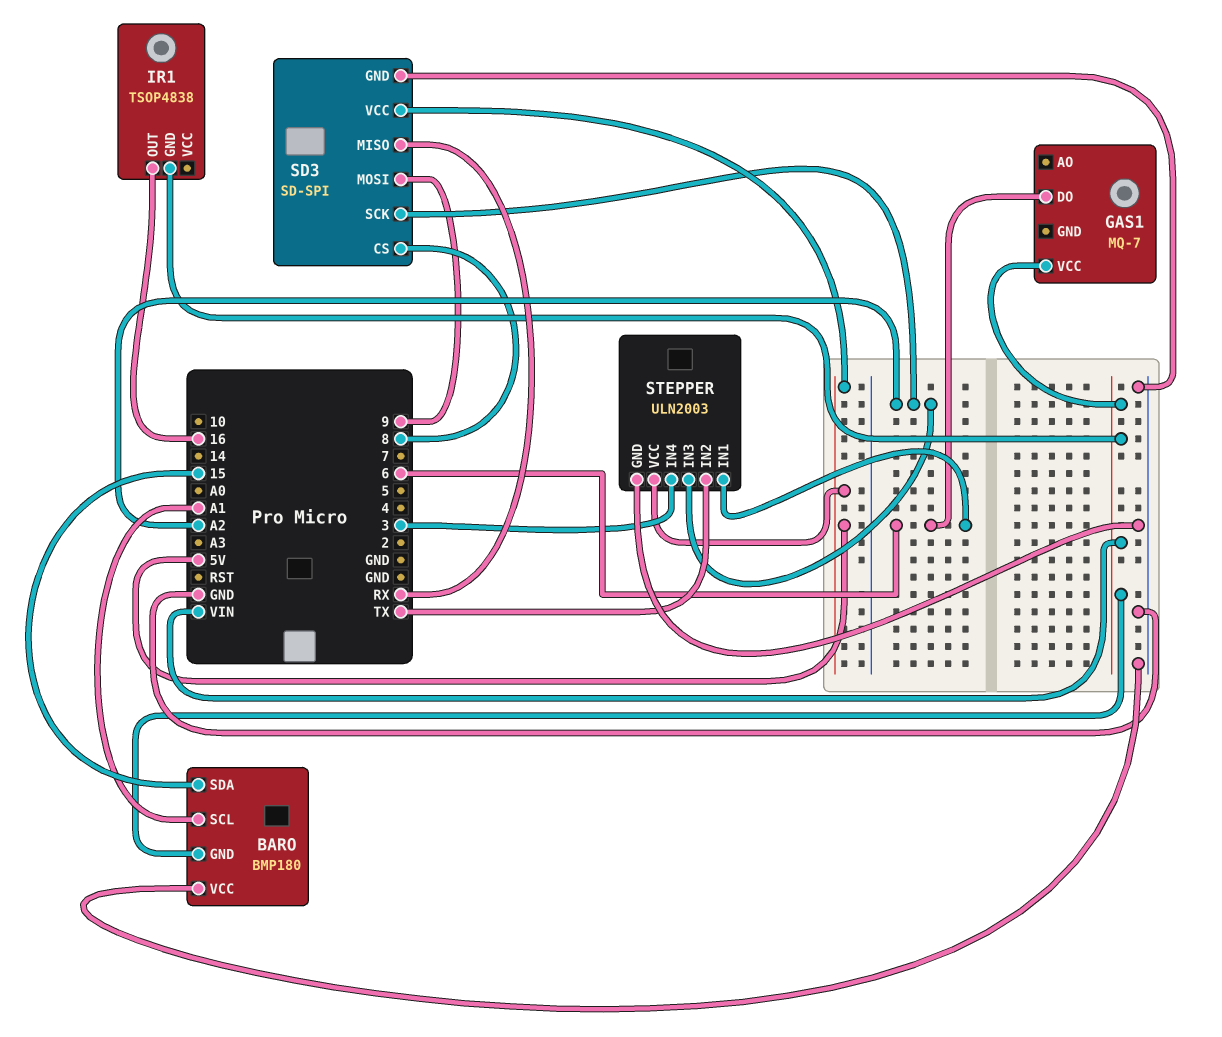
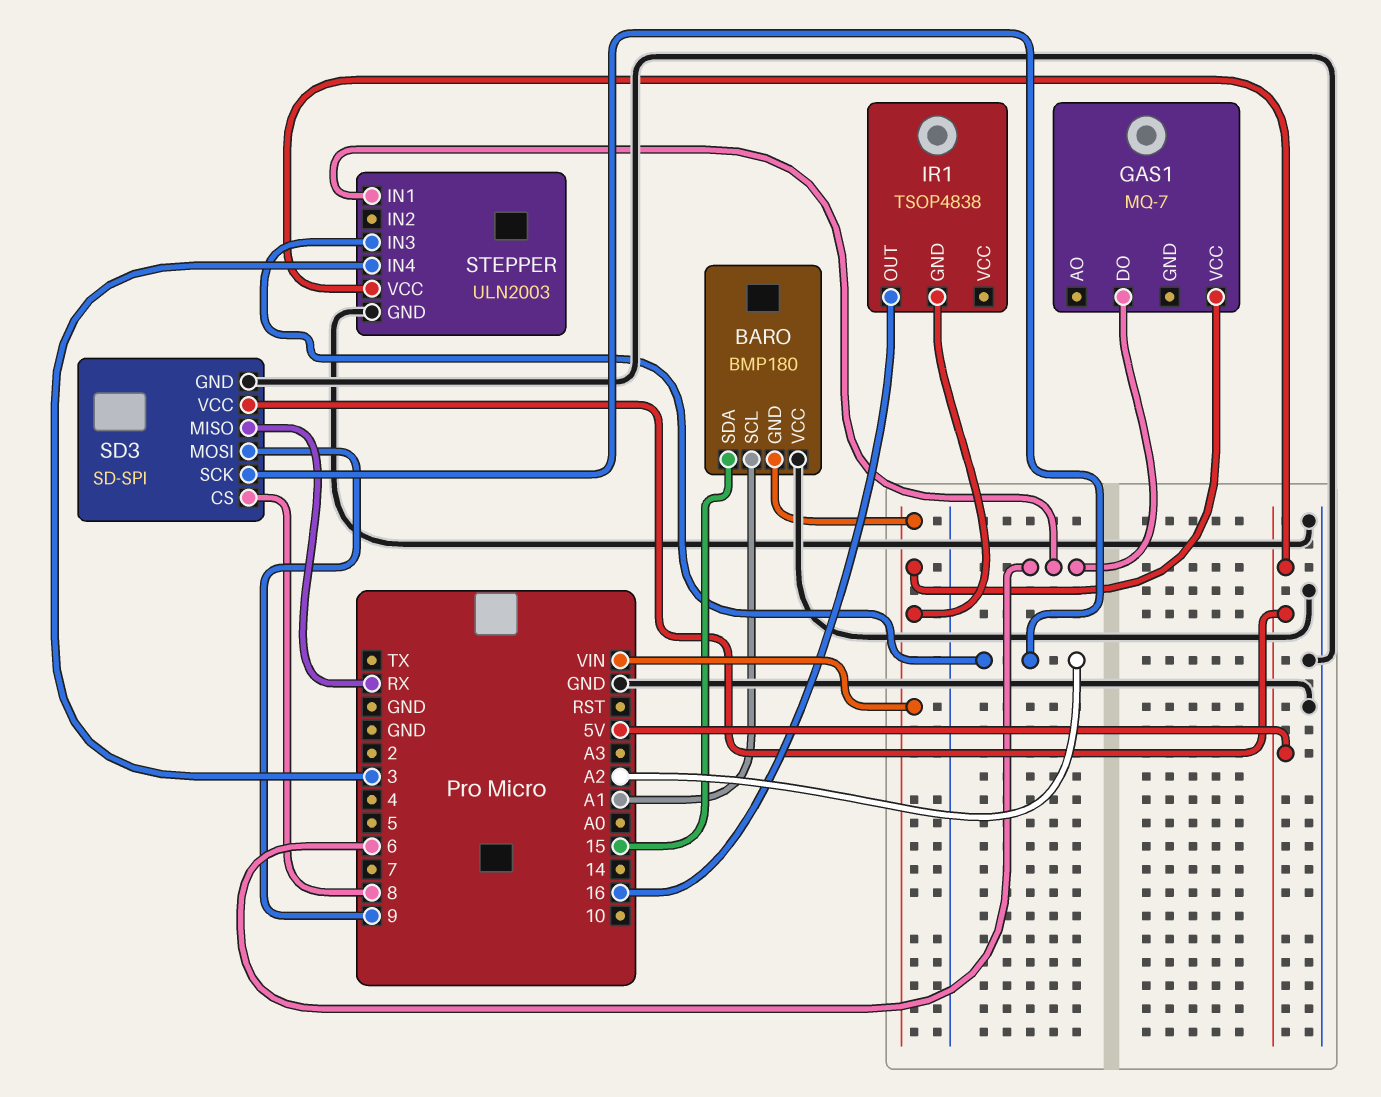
STEPPER pin IN2: TX -> none

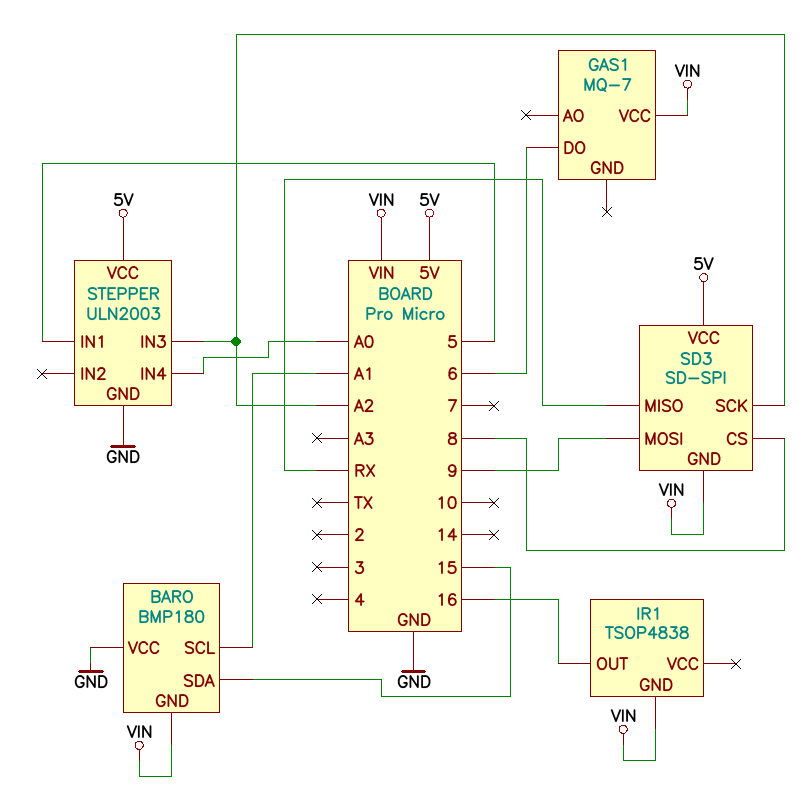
SD3 pin GND: GND -> VIN
STEPPER pin IN1: 6 -> 5
STEPPER pin IN4: 3 -> A0

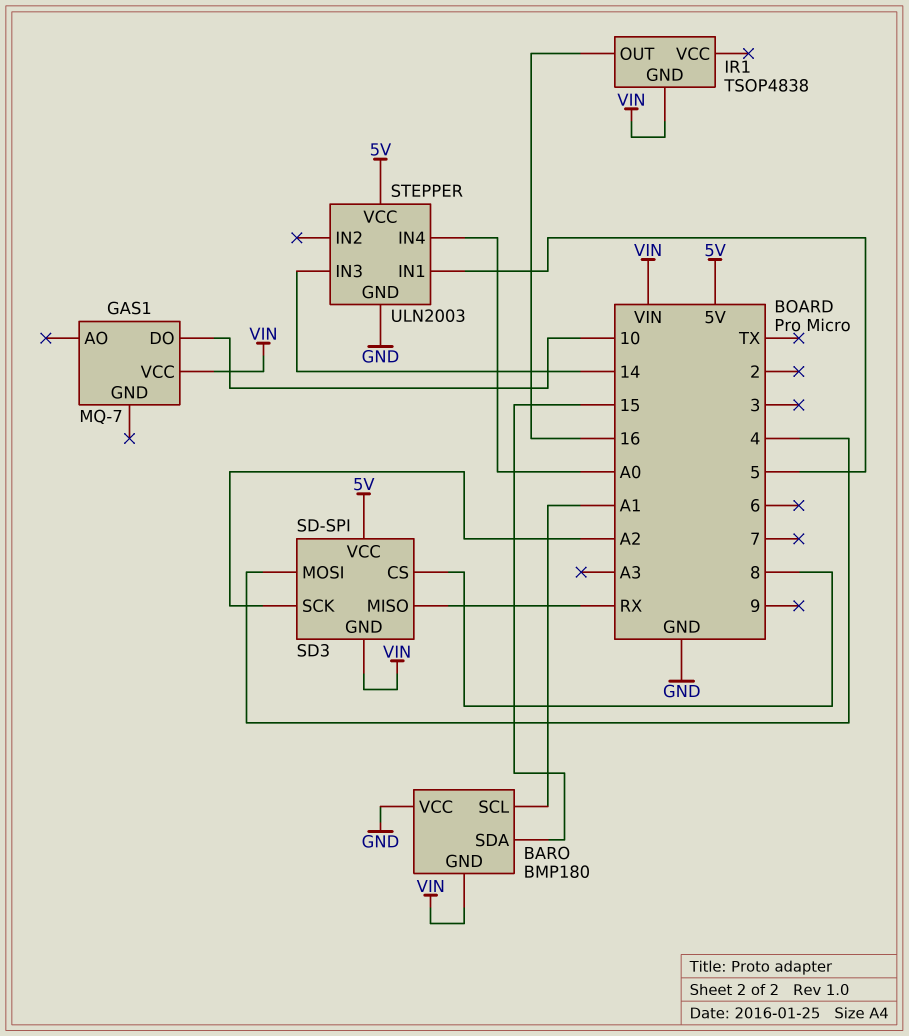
GAS1 pin DO: 6 -> 10
SD3 pin MOSI: 9 -> 4
STEPPER pin IN3: A2 -> 14

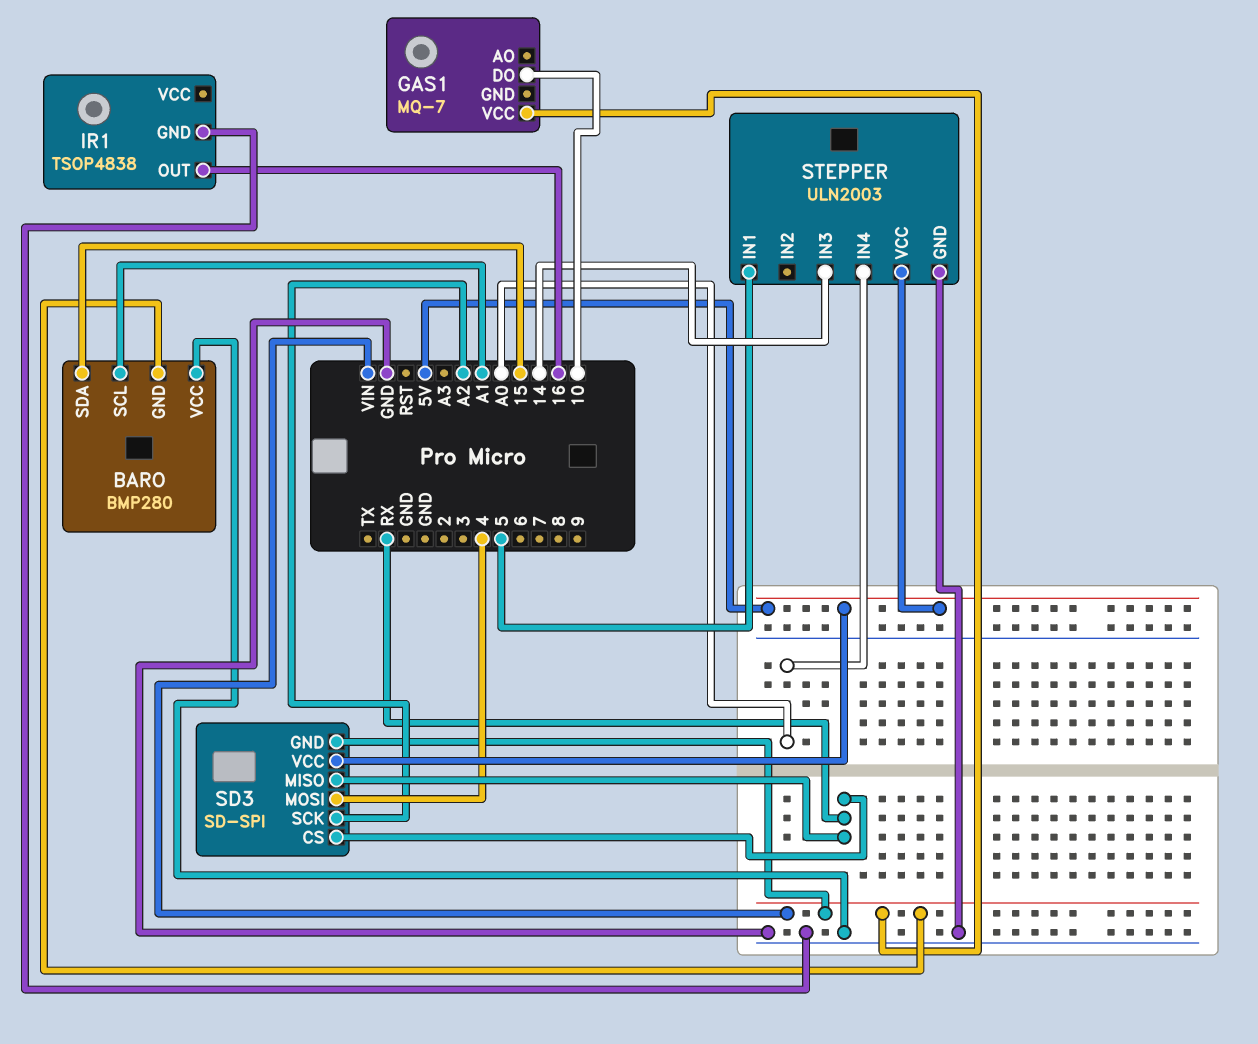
BARO: BMP180 -> BMP280
IR1 pin GND: VIN -> GND
SD3 pin CS: 8 -> RX

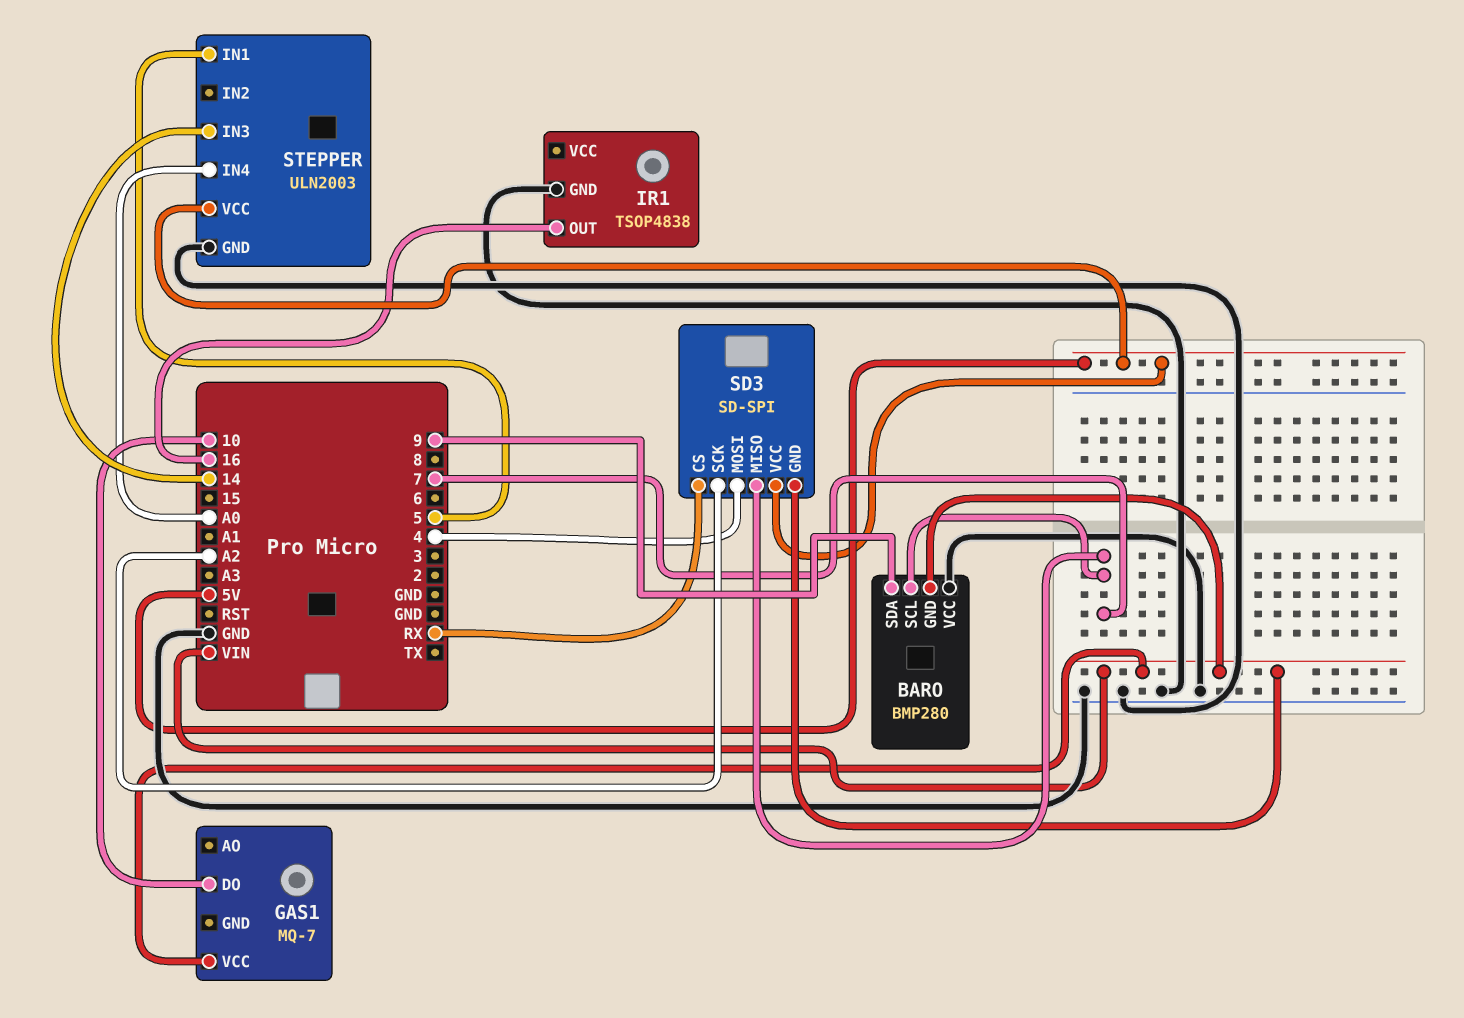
BARO pin SCL: A1 -> 7
BARO pin SDA: 15 -> 9
SD3 pin MISO: RX -> 7

